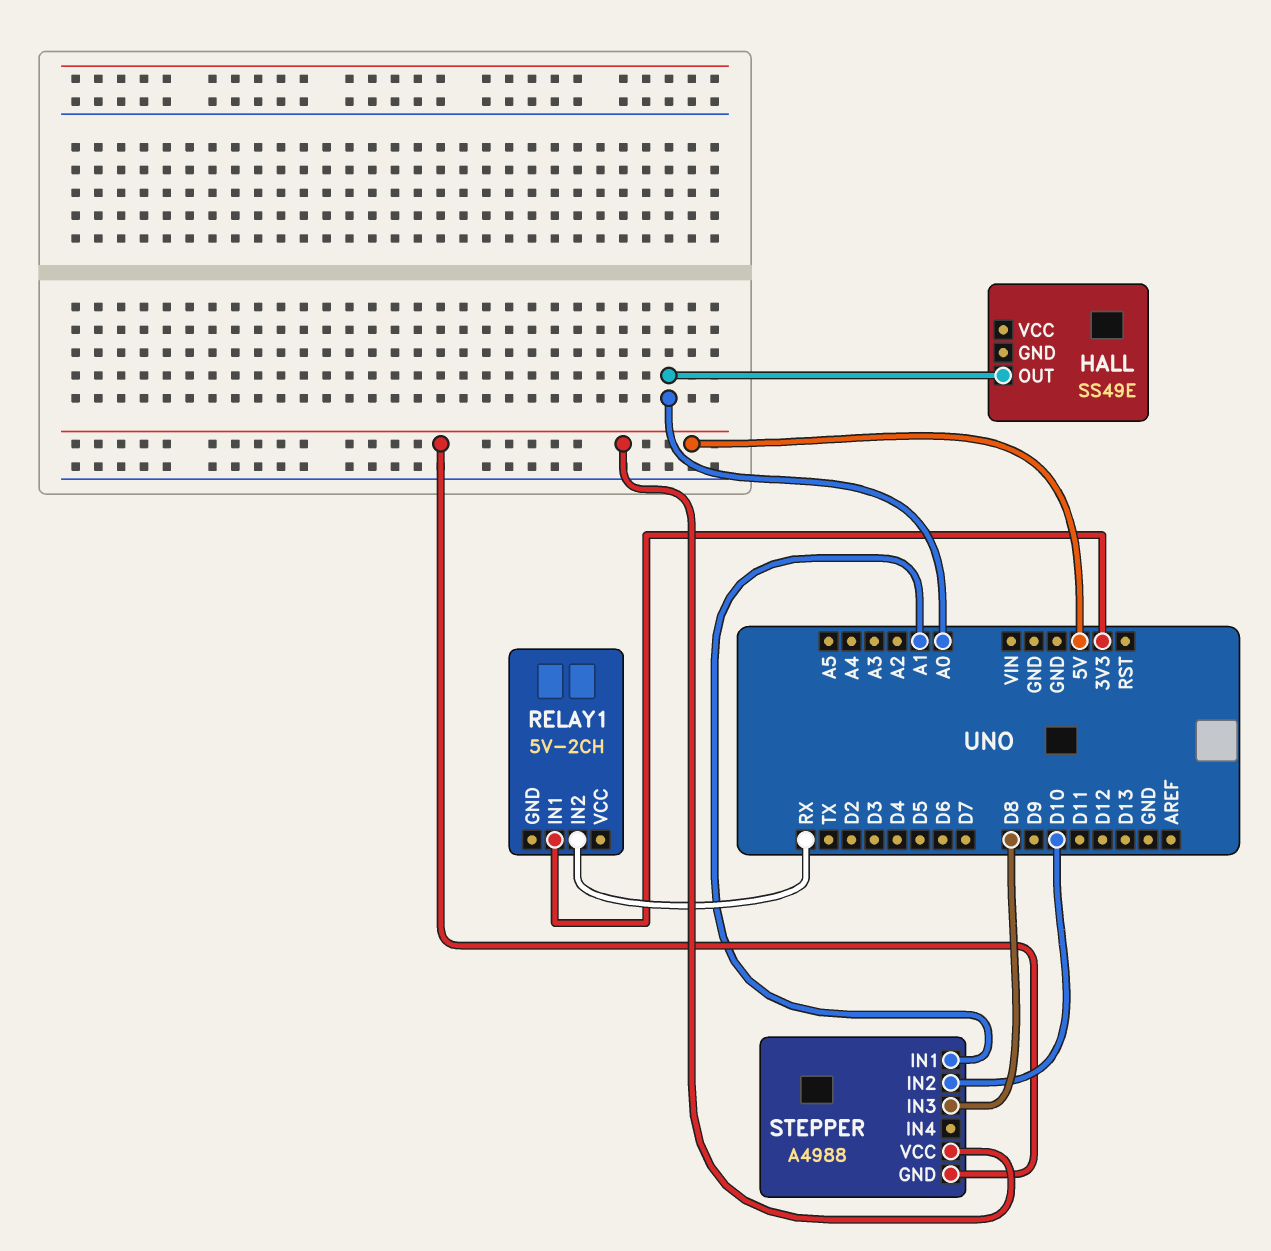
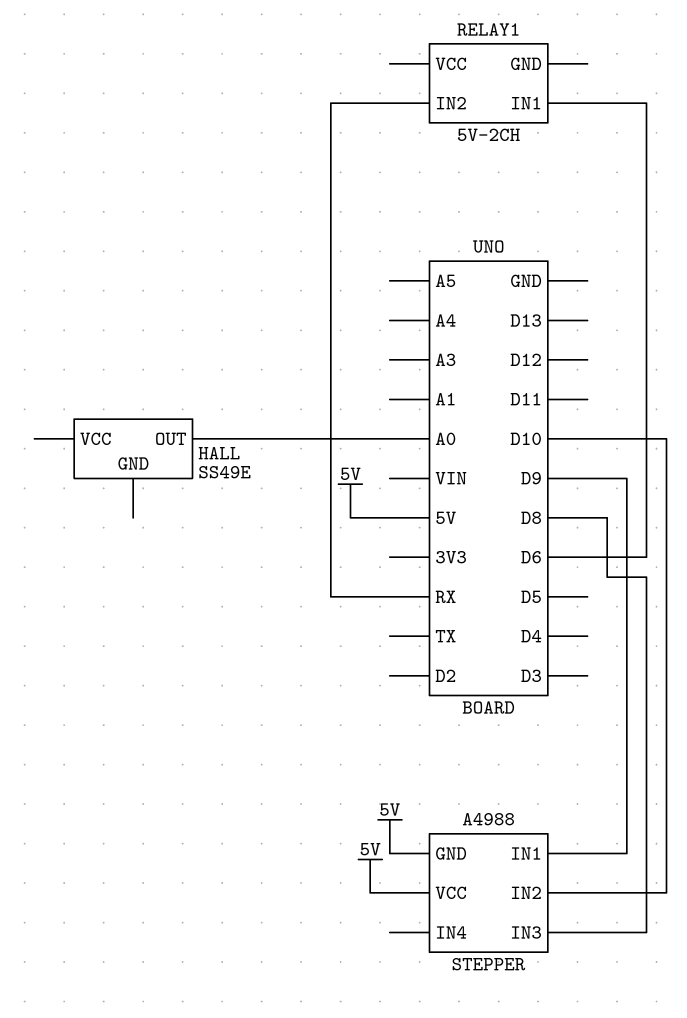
RELAY1 pin IN1: 3V3 -> D6
STEPPER pin IN1: A1 -> D9

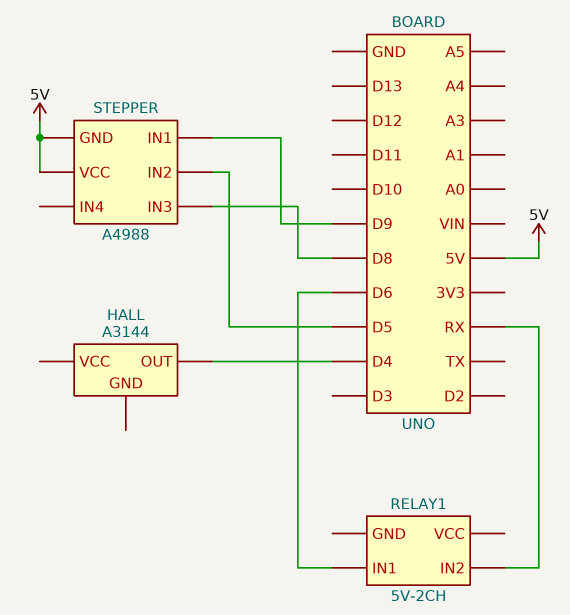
HALL: SS49E -> A3144
HALL pin OUT: A0 -> D4
STEPPER pin IN2: D10 -> D5

